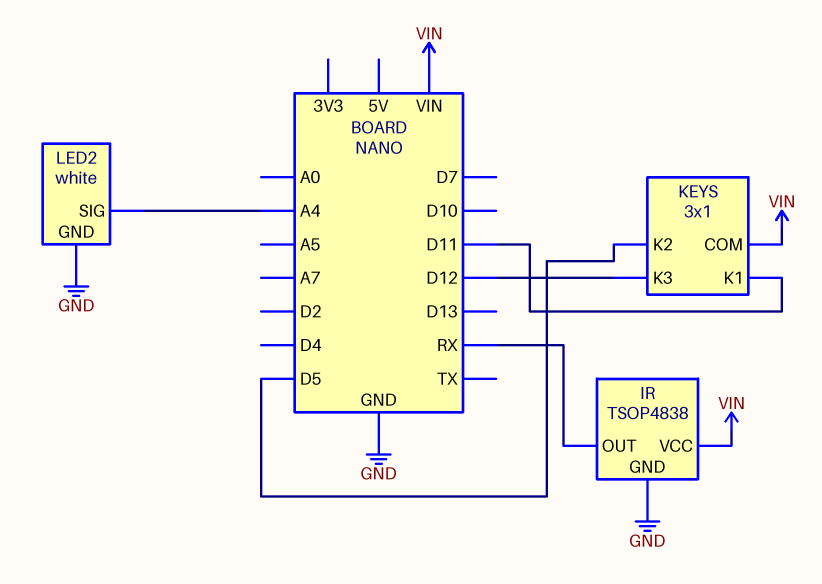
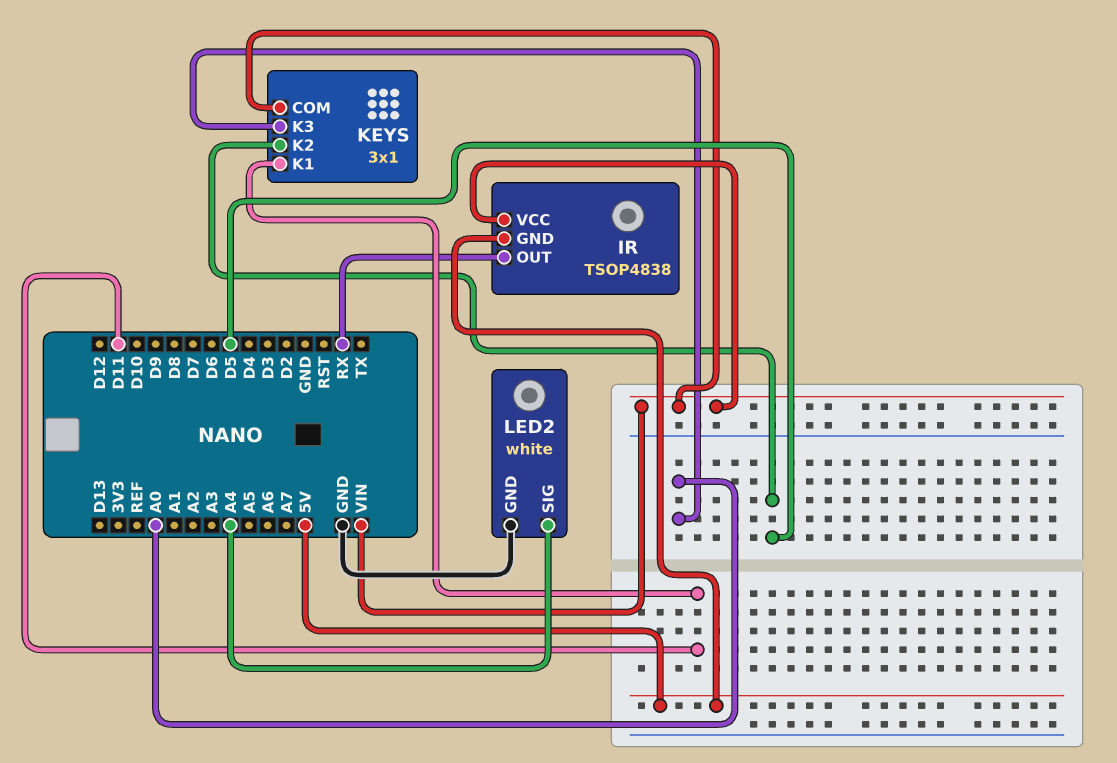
IR pin GND: GND -> 5V
KEYS pin K3: D12 -> A0

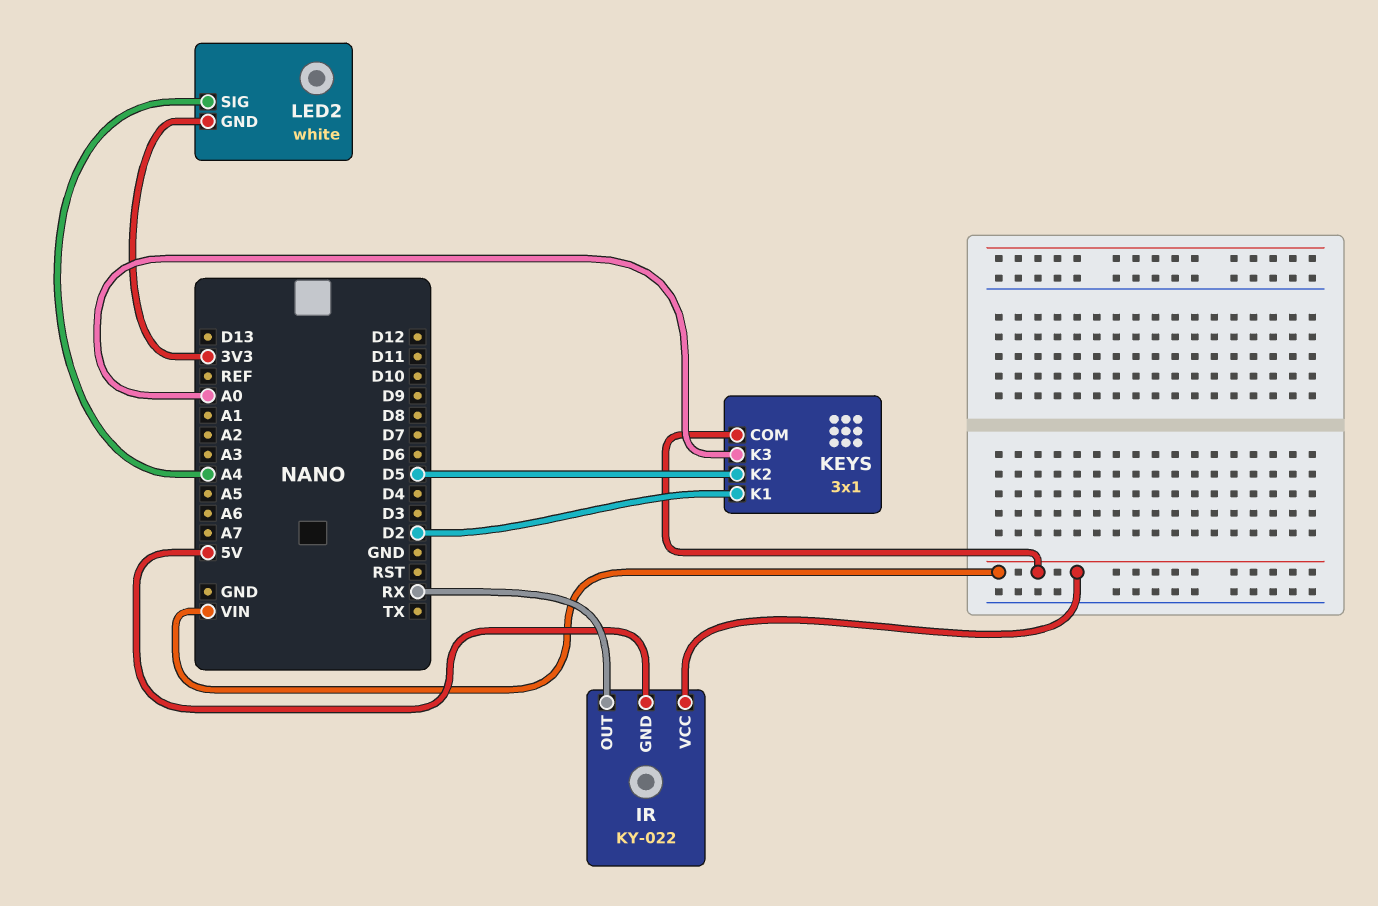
IR: TSOP4838 -> KY-022
KEYS pin K1: D11 -> D2
LED2 pin GND: GND -> 3V3

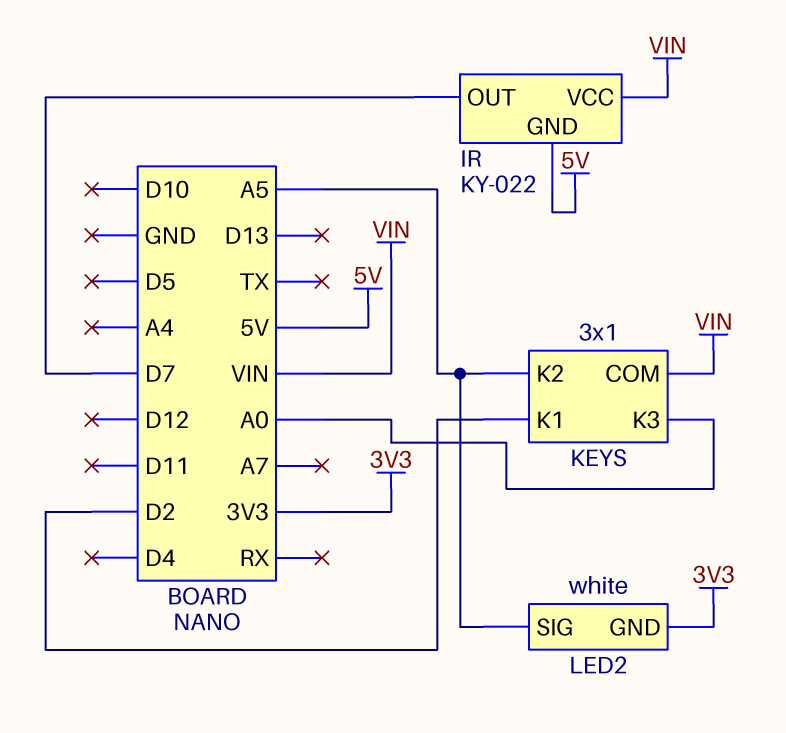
IR pin OUT: RX -> D7
KEYS pin K2: D5 -> A5
LED2 pin SIG: A4 -> A5

